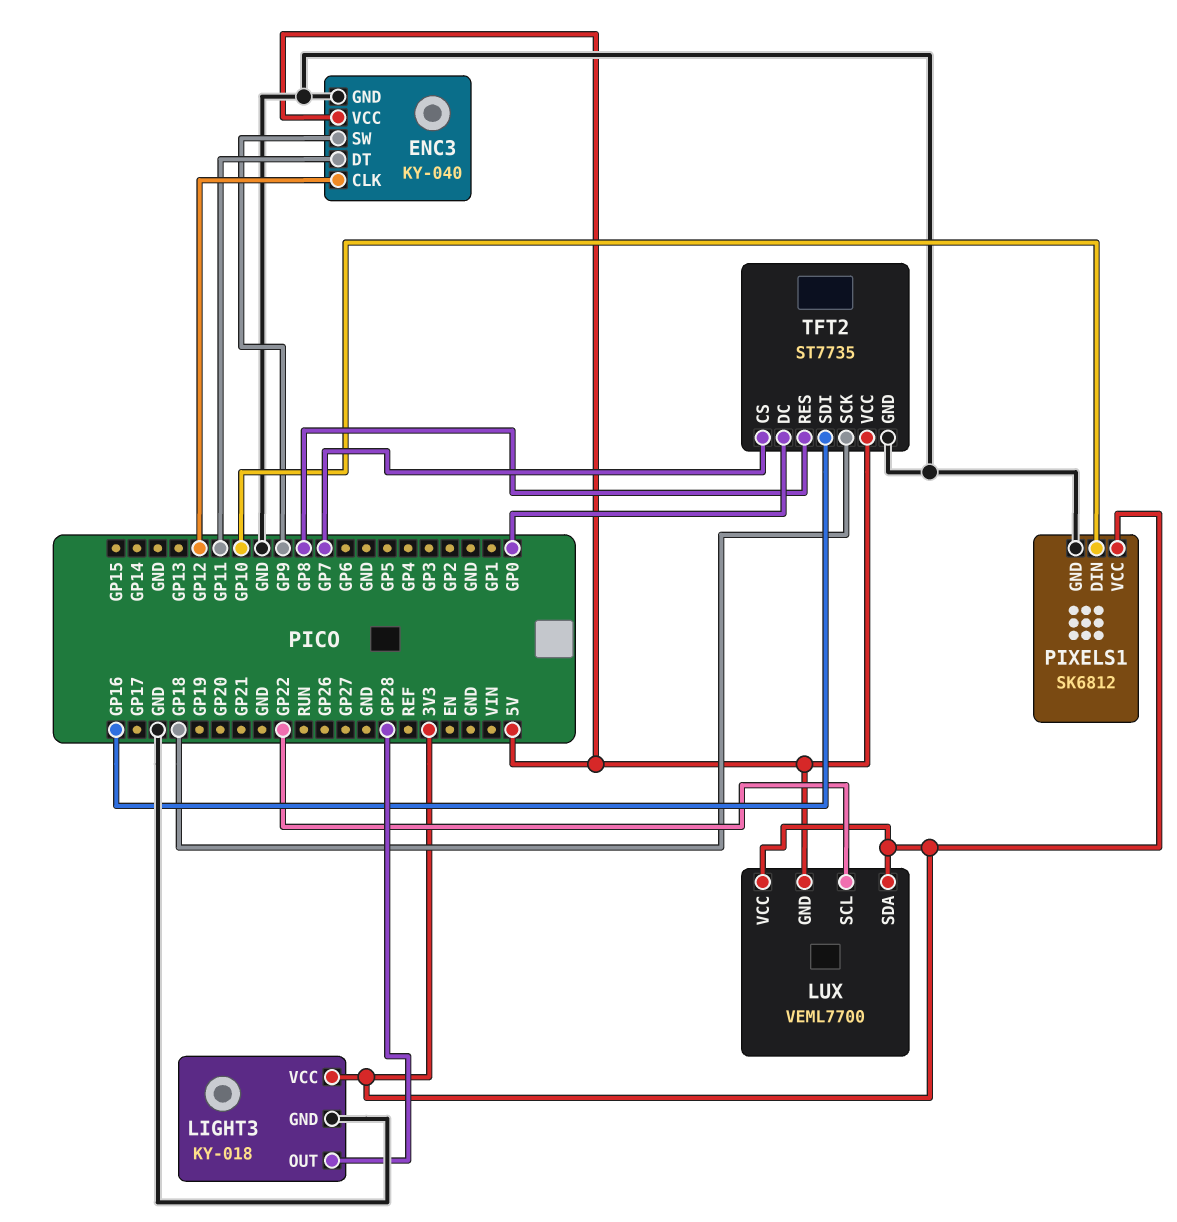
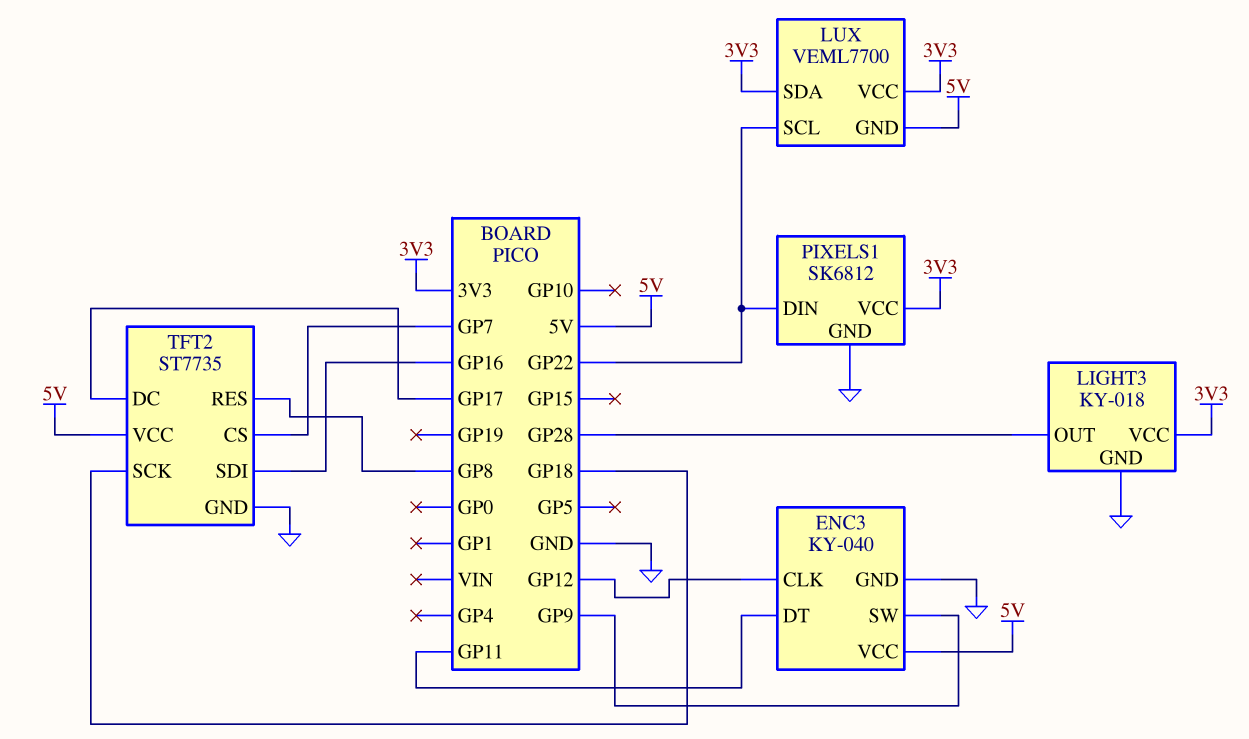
PIXELS1 pin DIN: GP10 -> GP22
TFT2 pin DC: GP0 -> GP17

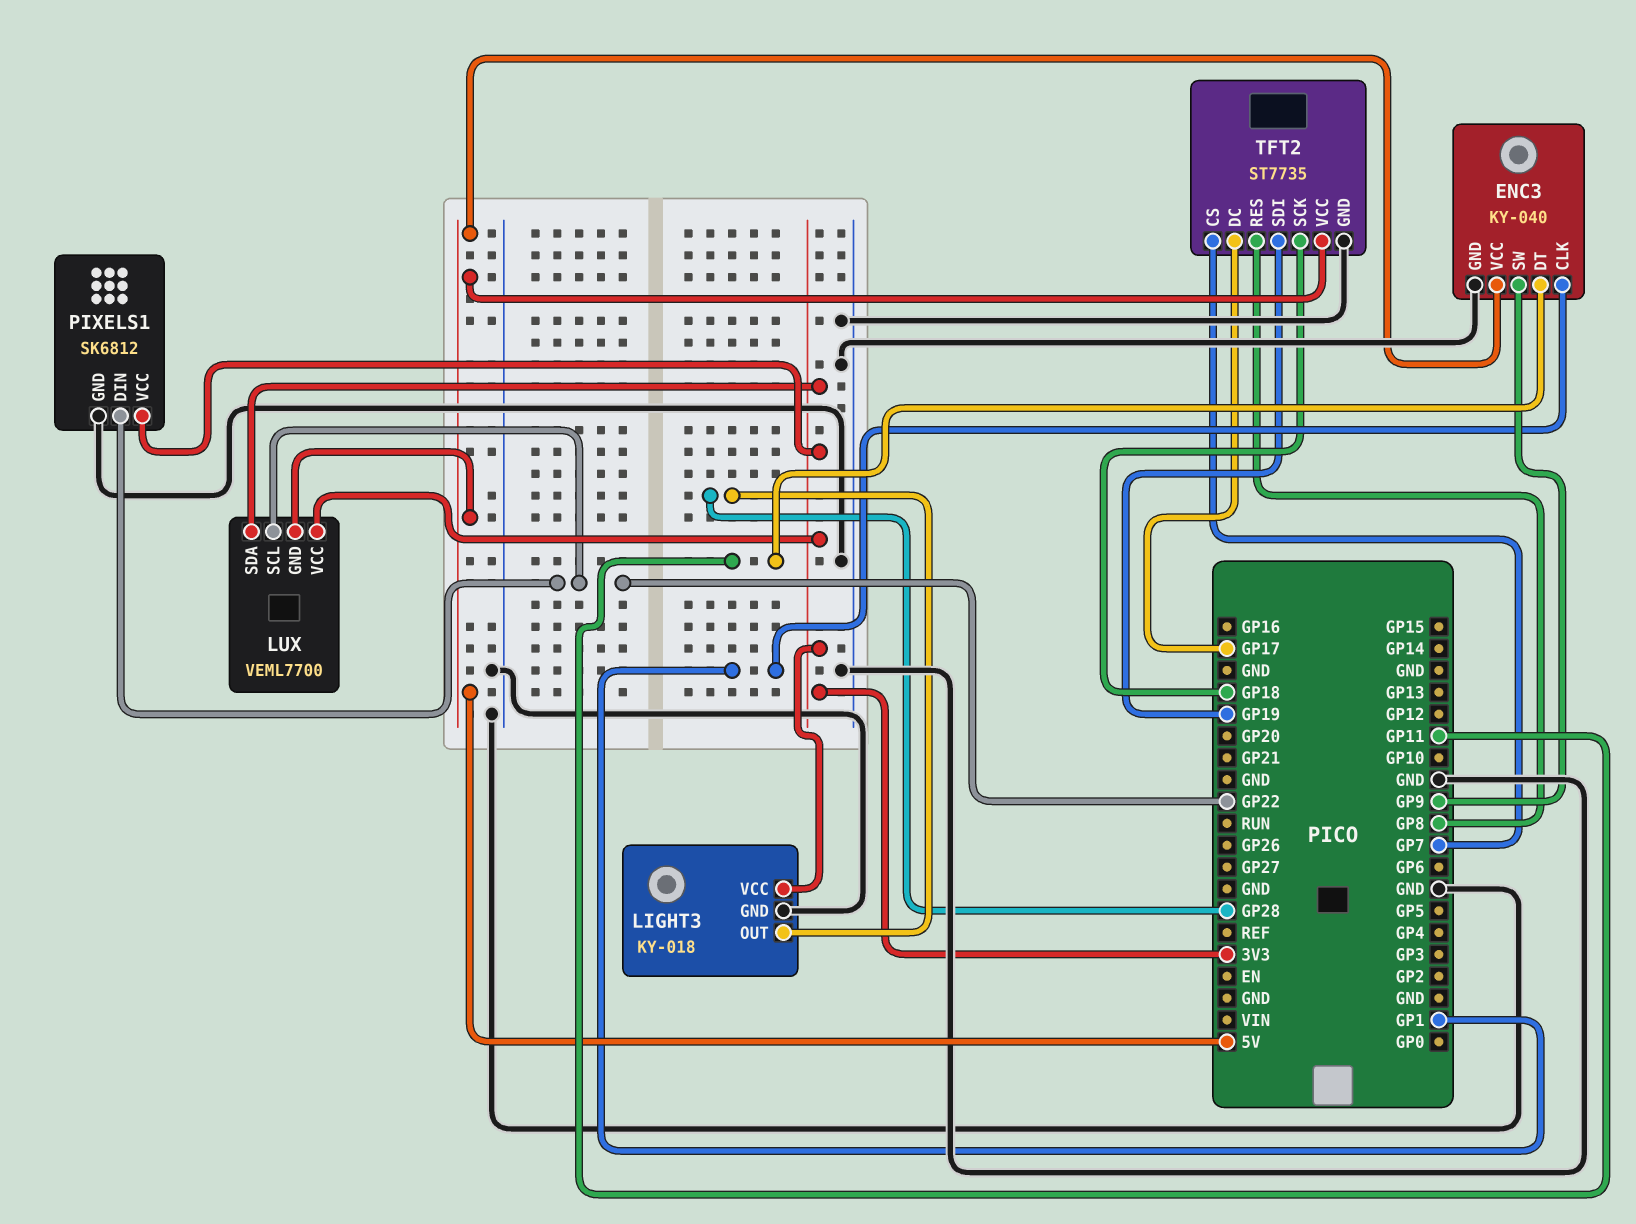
ENC3 pin CLK: GP12 -> GP1
TFT2 pin SDI: GP16 -> GP19

